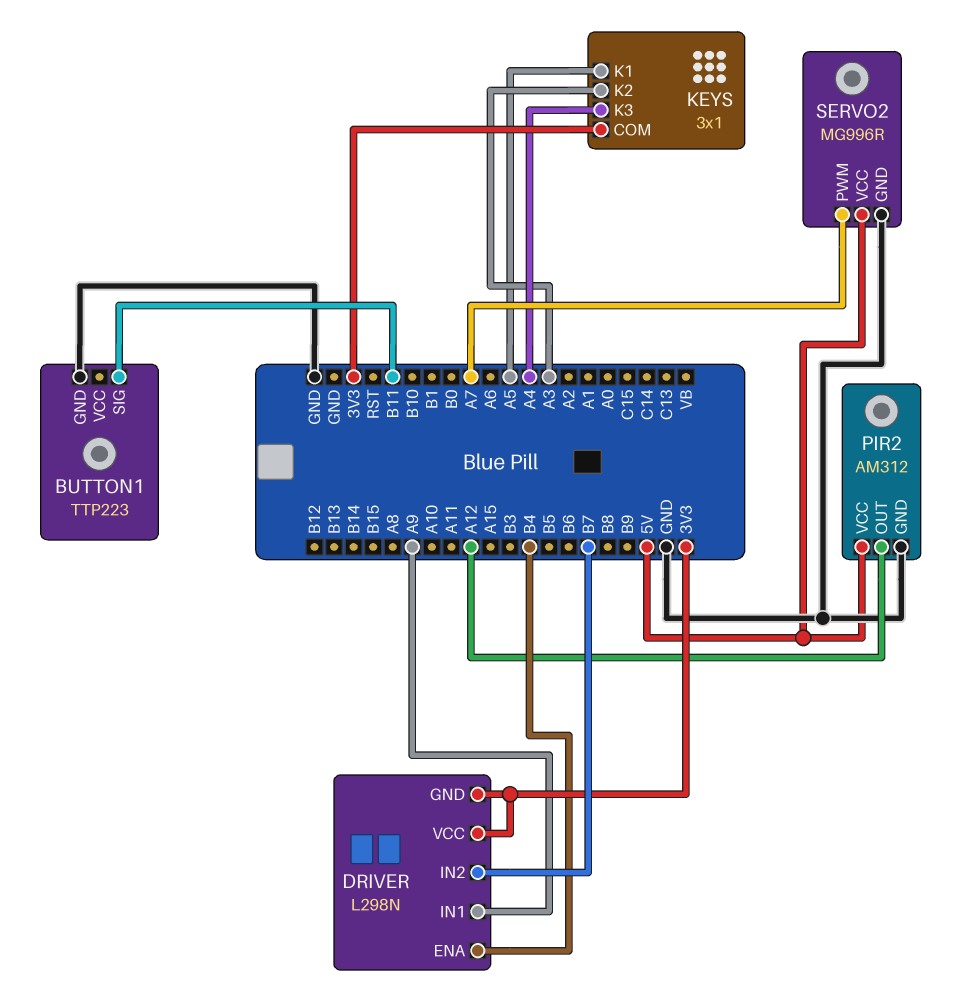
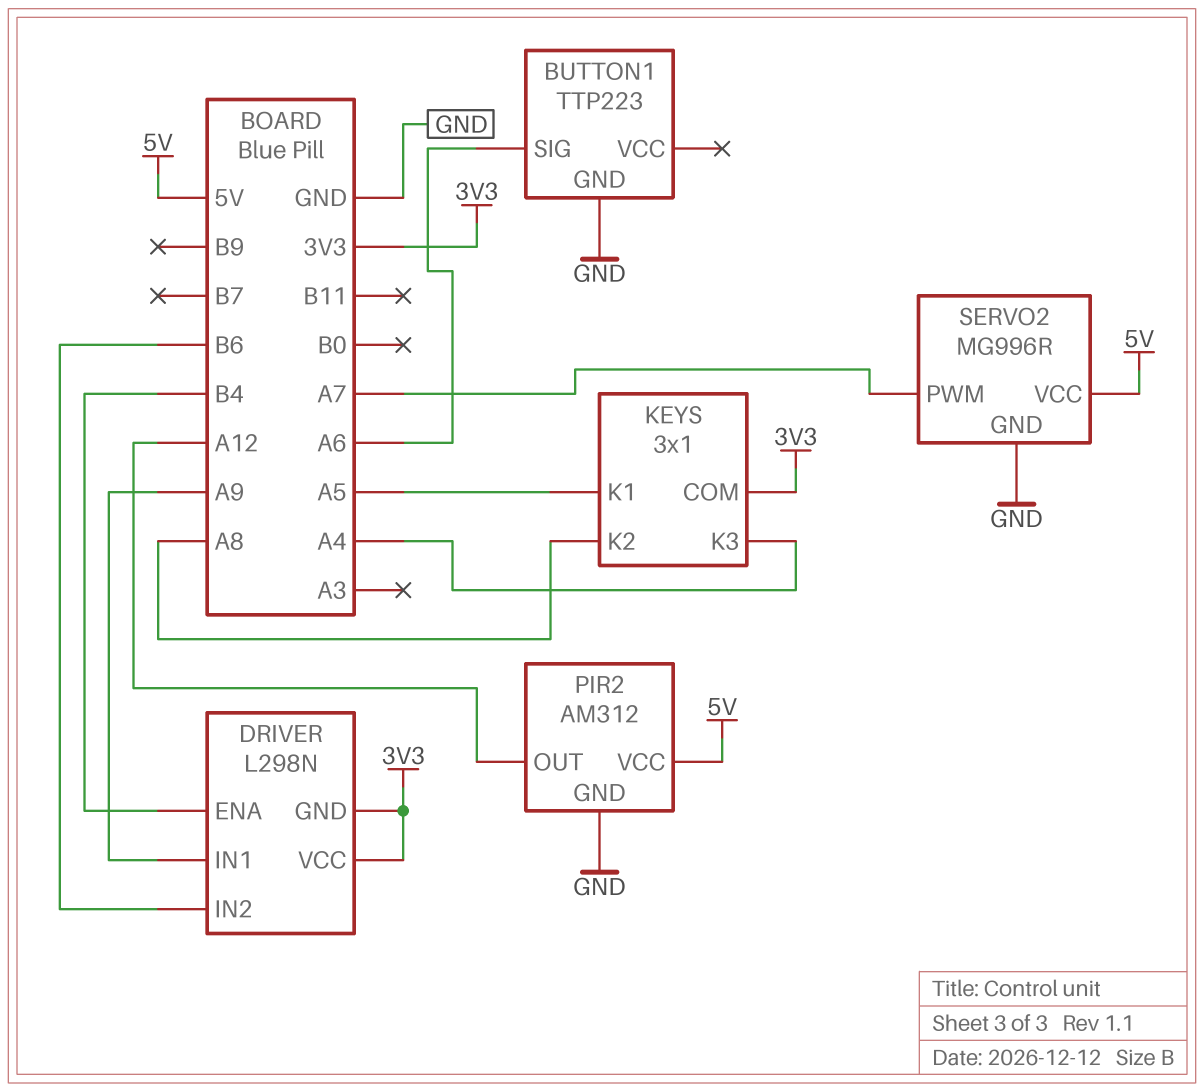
BUTTON1 pin SIG: B11 -> A6
DRIVER pin IN2: B7 -> B6
KEYS pin K2: A3 -> A8

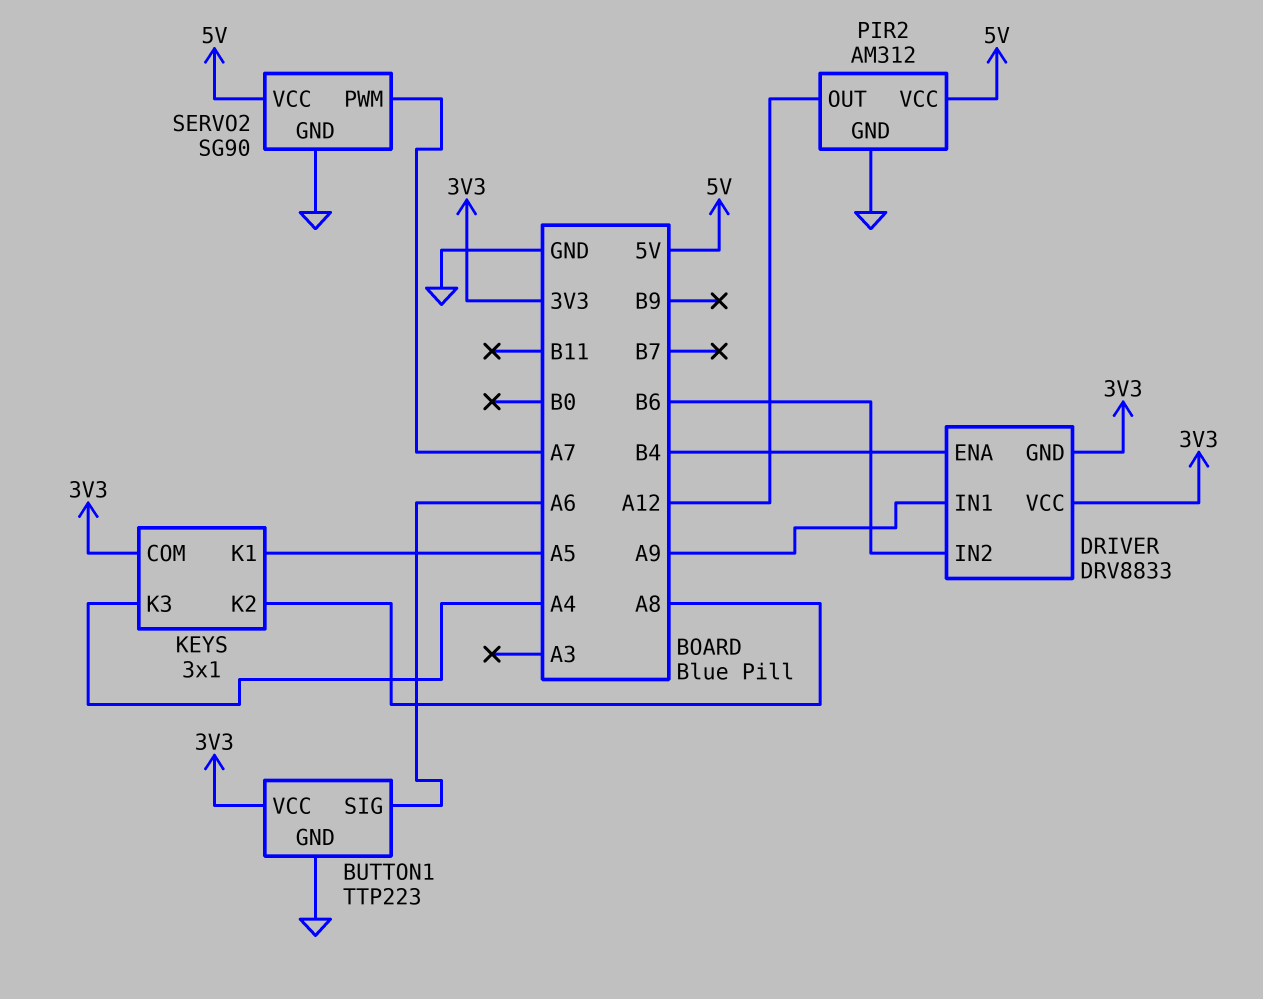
BUTTON1 pin VCC: none -> 3V3
DRIVER: L298N -> DRV8833
SERVO2: MG996R -> SG90

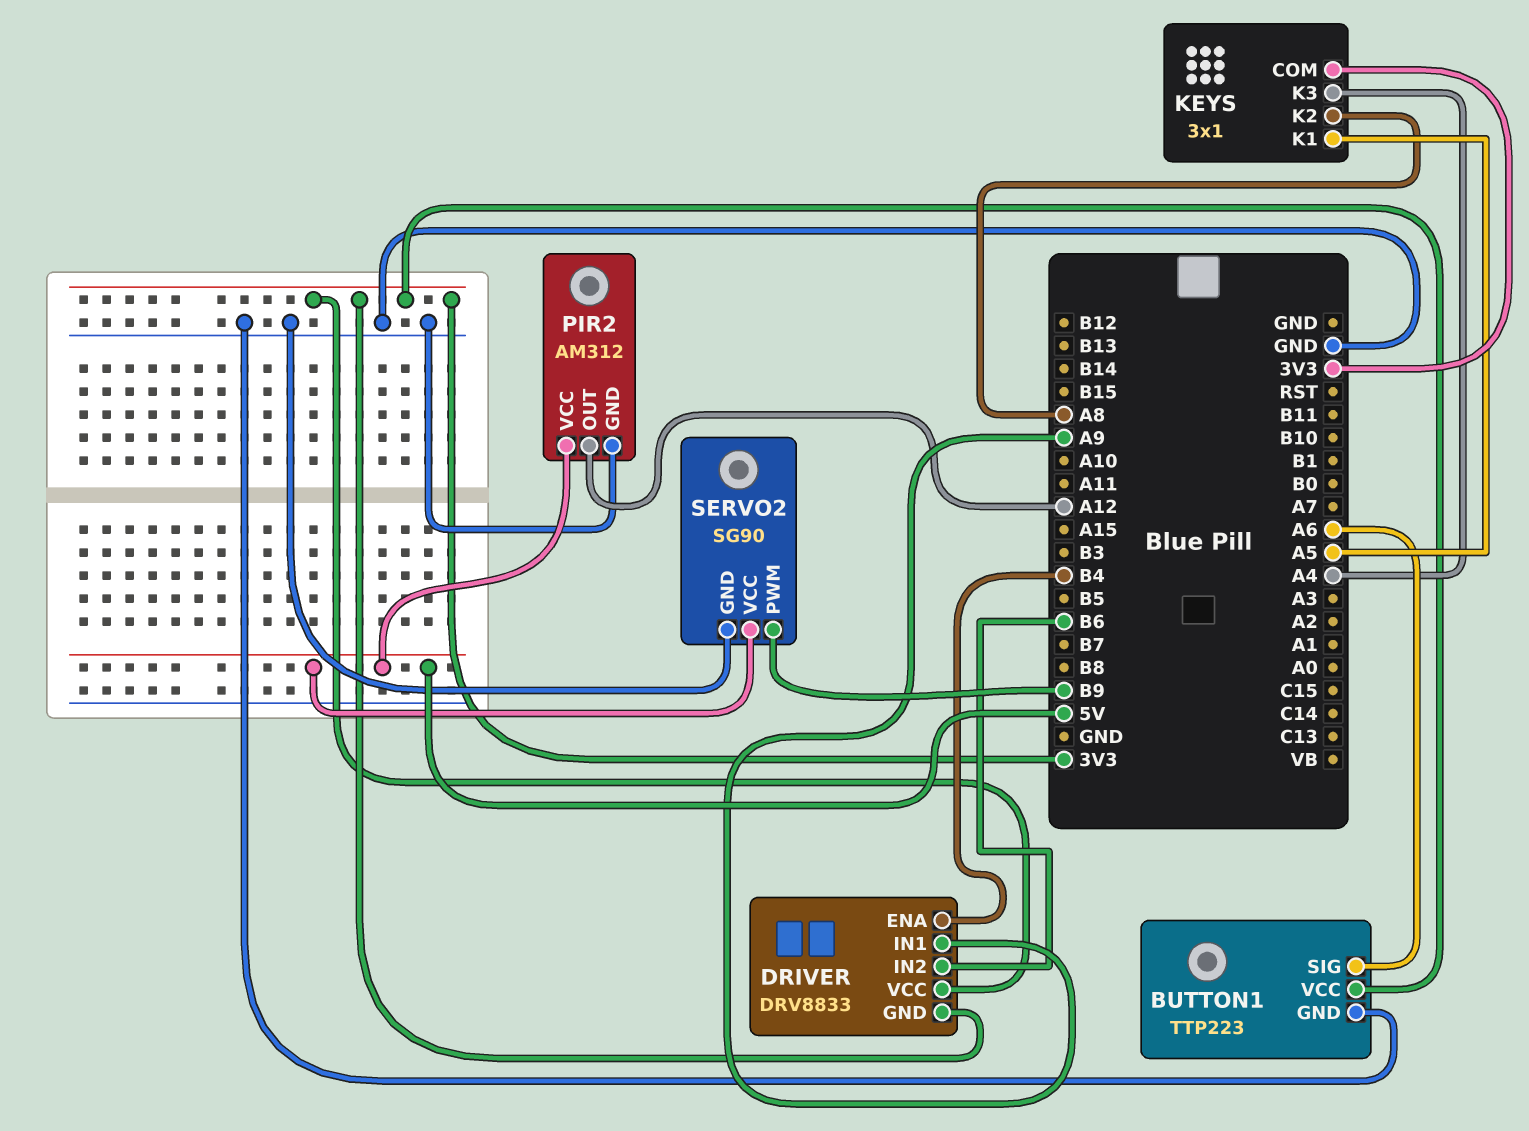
SERVO2 pin PWM: A7 -> B9

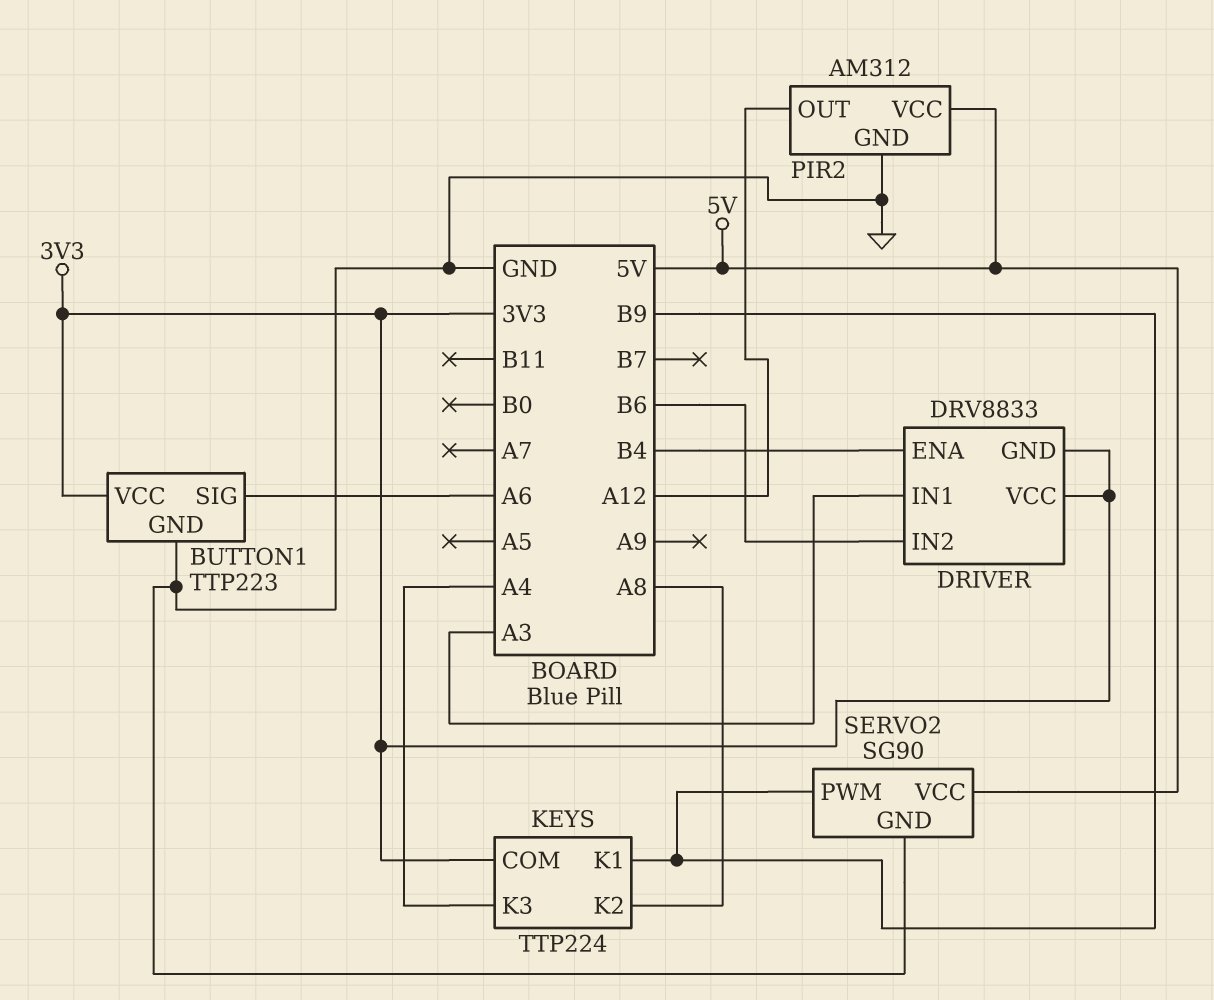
DRIVER pin IN1: A9 -> A3
KEYS: 3x1 -> TTP224
KEYS pin K1: A5 -> B9

